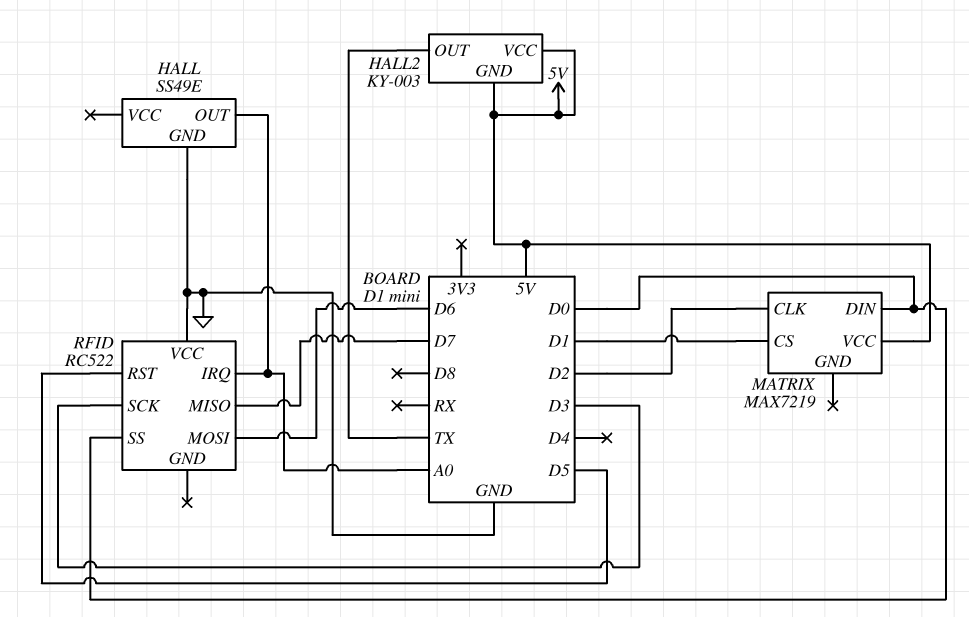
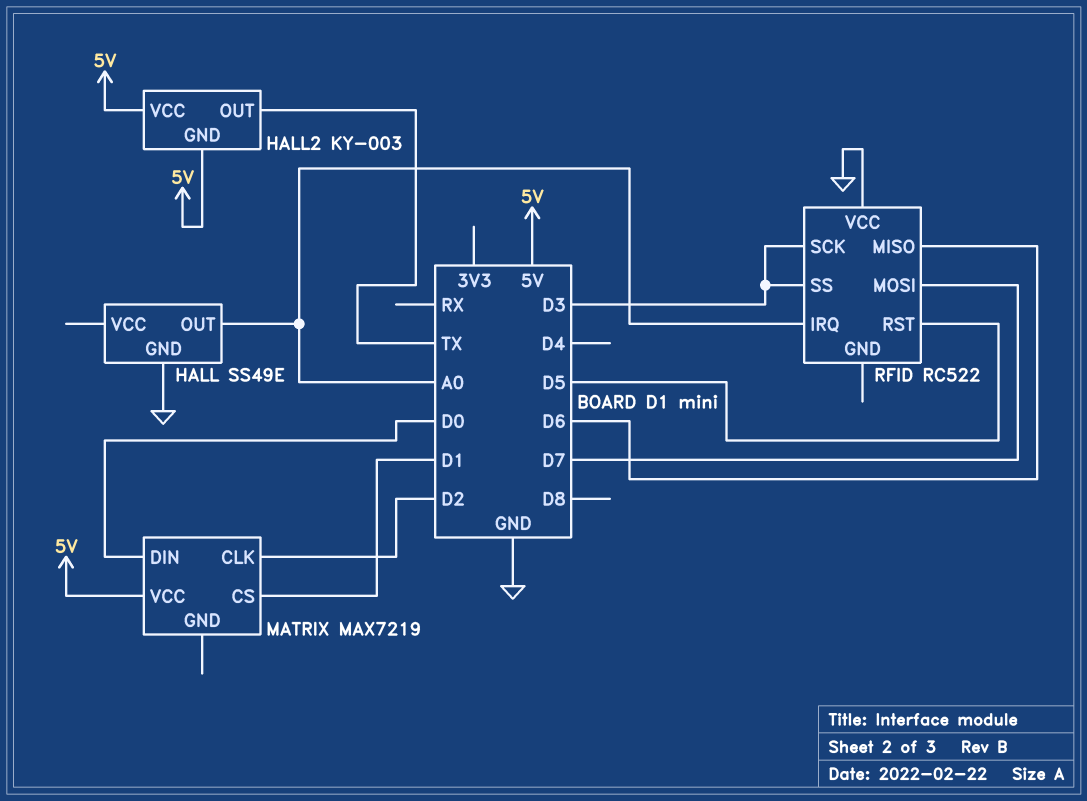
RFID pin MISO: D7 -> D6
RFID pin MOSI: D6 -> D7
RFID pin SS: D0 -> D3

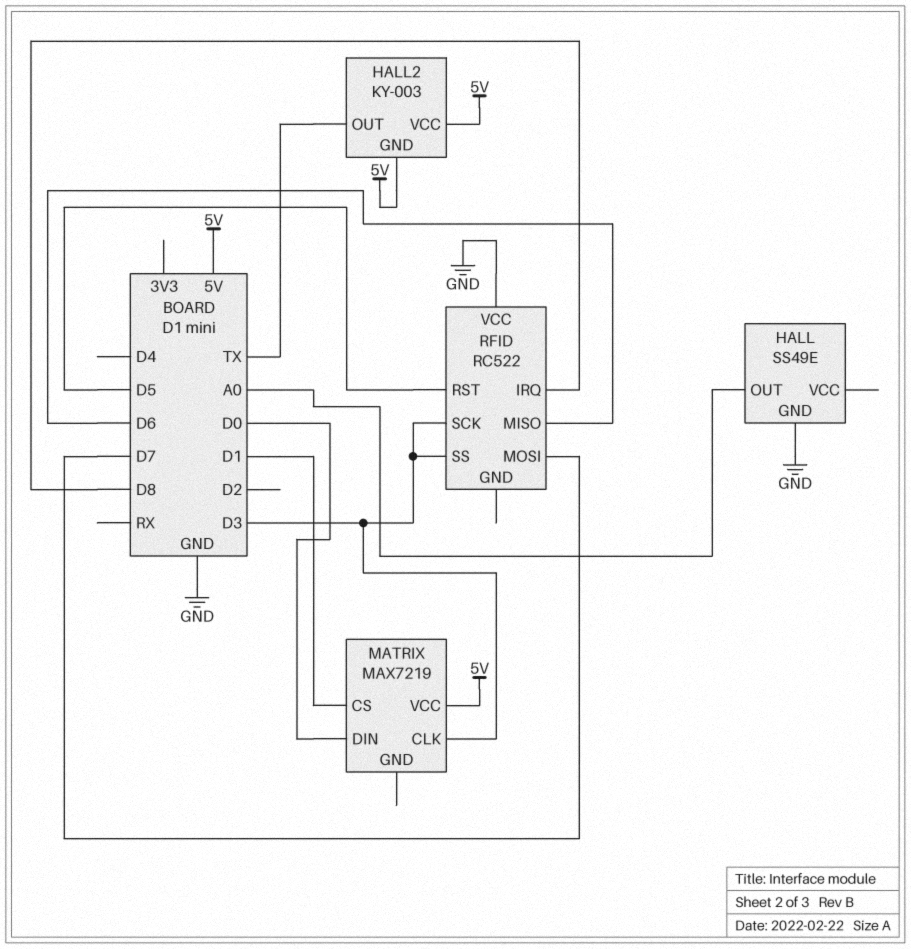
MATRIX pin CLK: D2 -> D3
RFID pin IRQ: A0 -> D8

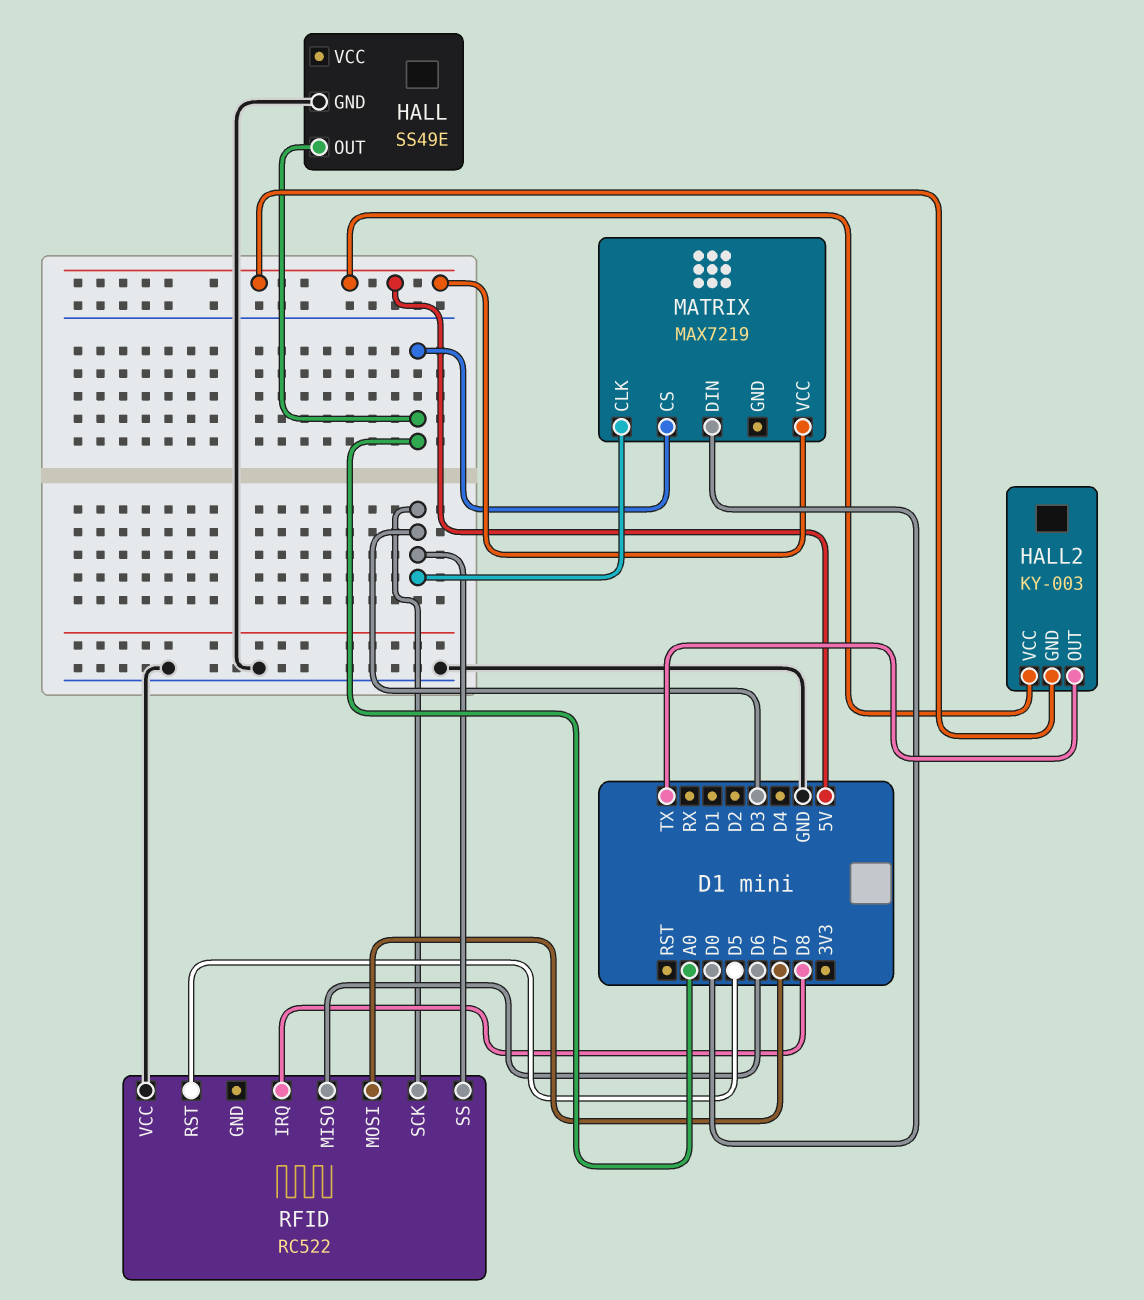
MATRIX pin CS: D1 -> A0

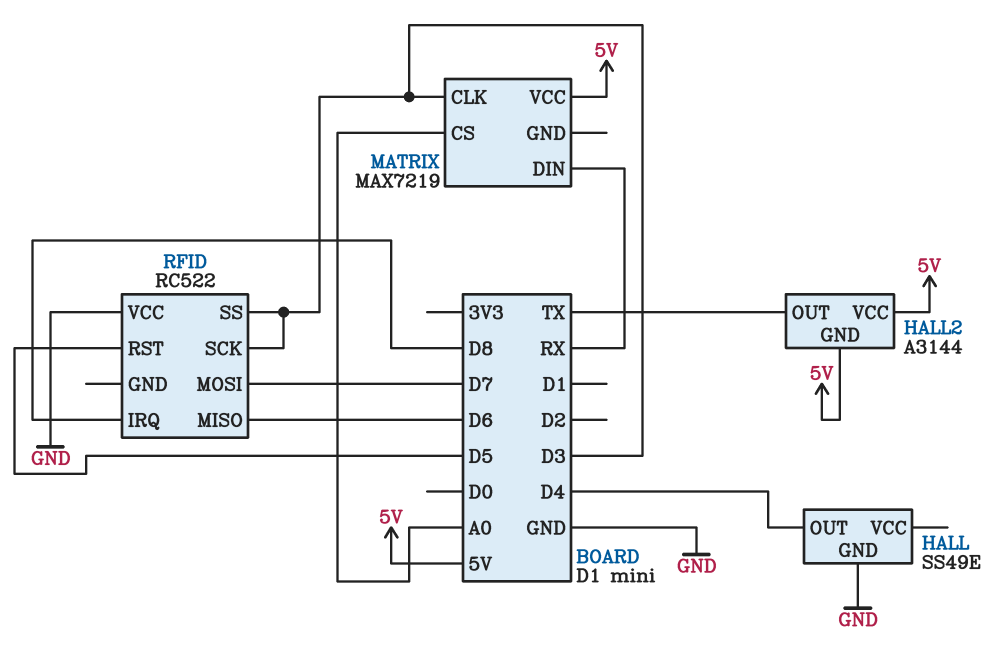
HALL pin OUT: A0 -> D4
HALL2: KY-003 -> A3144
MATRIX pin DIN: D0 -> RX

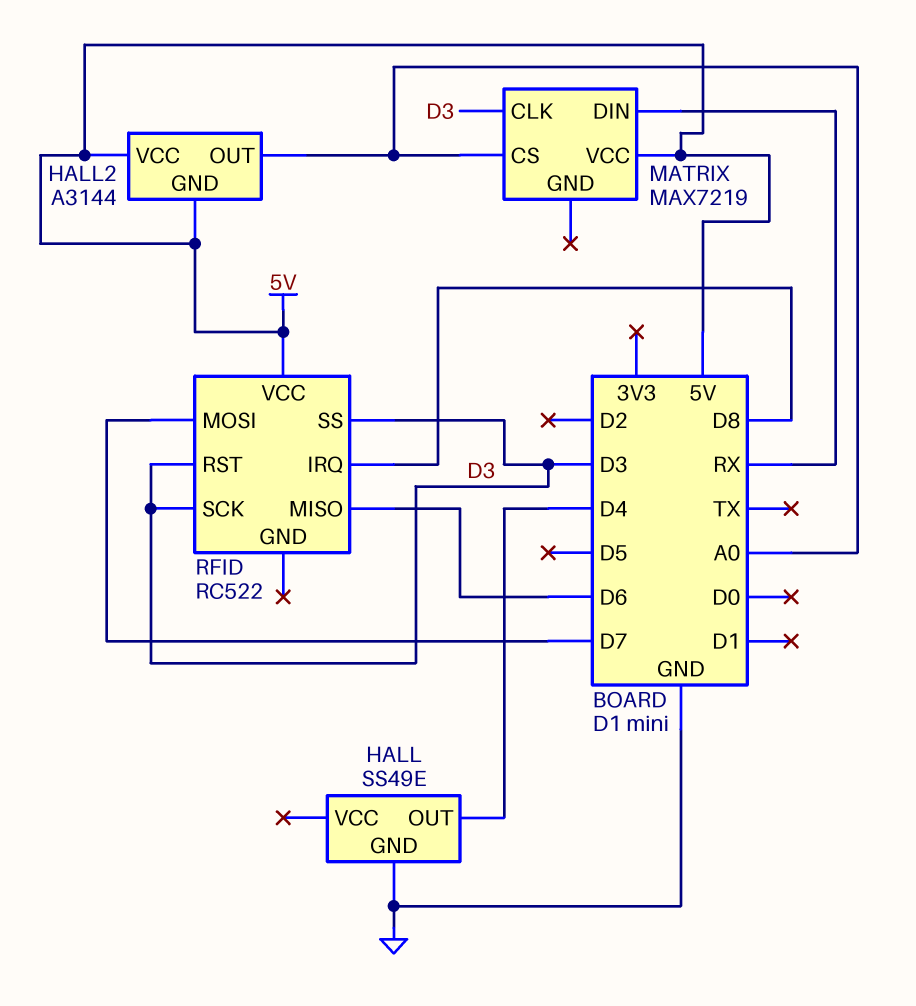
HALL2 pin OUT: TX -> A0
RFID pin RST: D5 -> D3
RFID pin VCC: GND -> 5V

